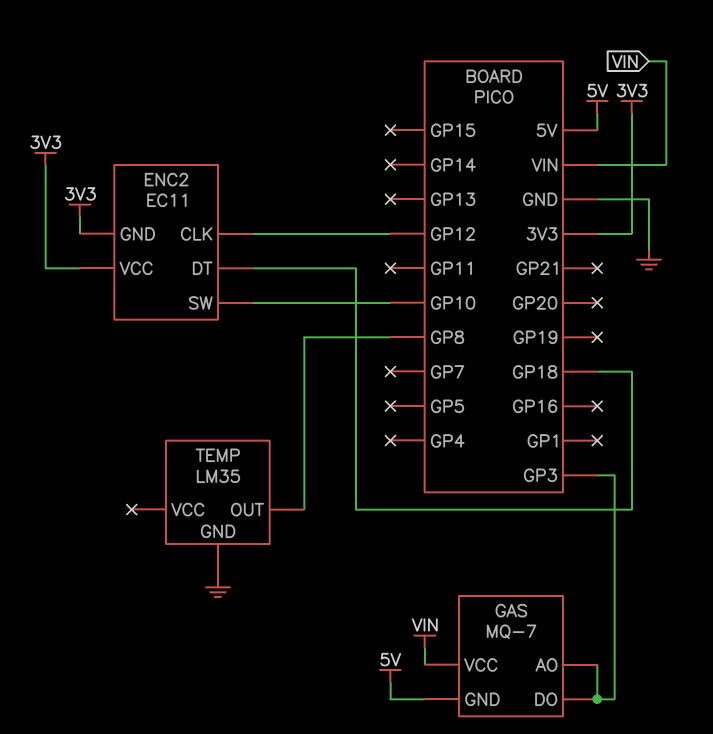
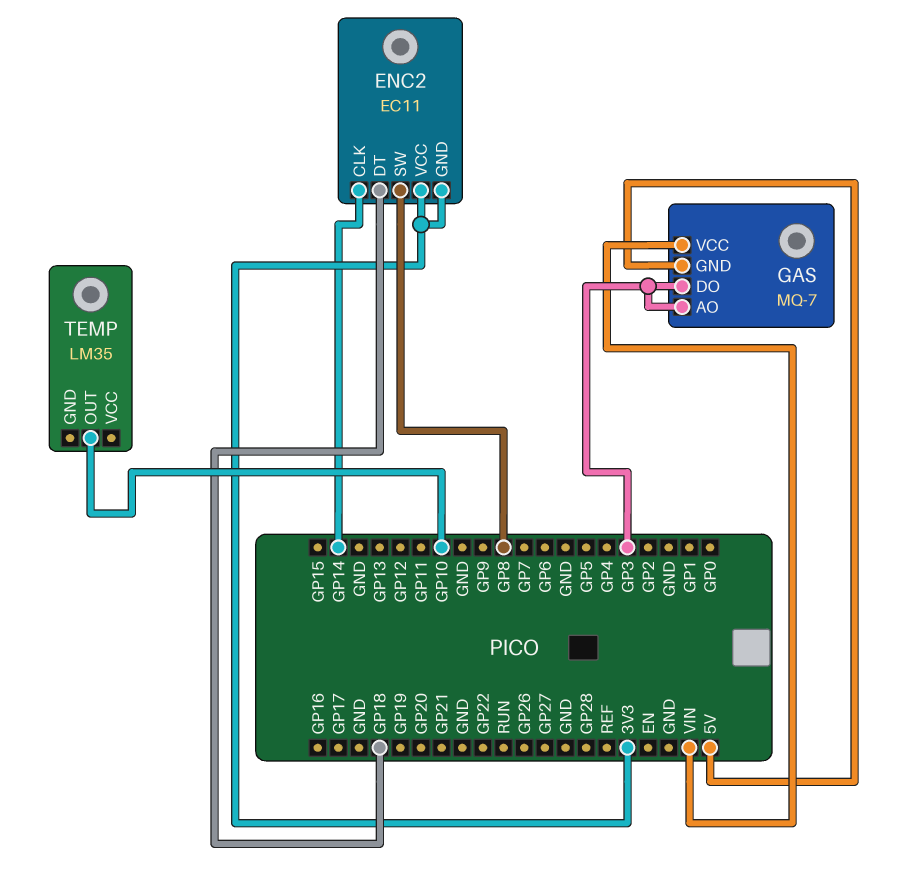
ENC2 pin CLK: GP12 -> GP14
ENC2 pin SW: GP10 -> GP8
TEMP pin GND: GND -> none
TEMP pin OUT: GP8 -> GP10

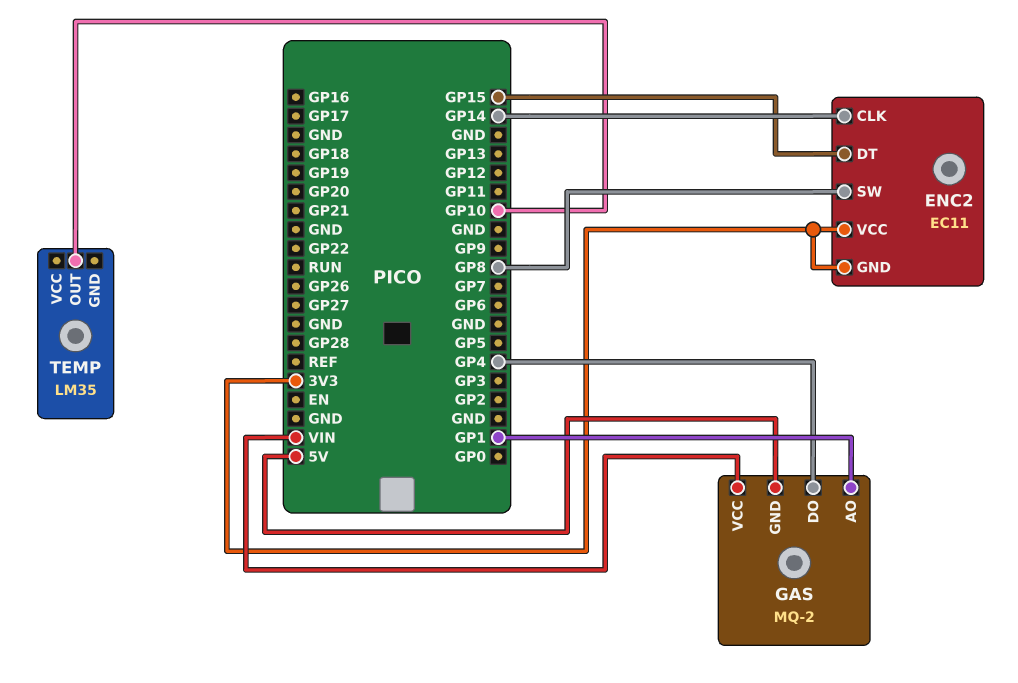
ENC2 pin DT: GP18 -> GP15
GAS: MQ-7 -> MQ-2
GAS pin AO: GP3 -> GP1
GAS pin DO: GP3 -> GP4

